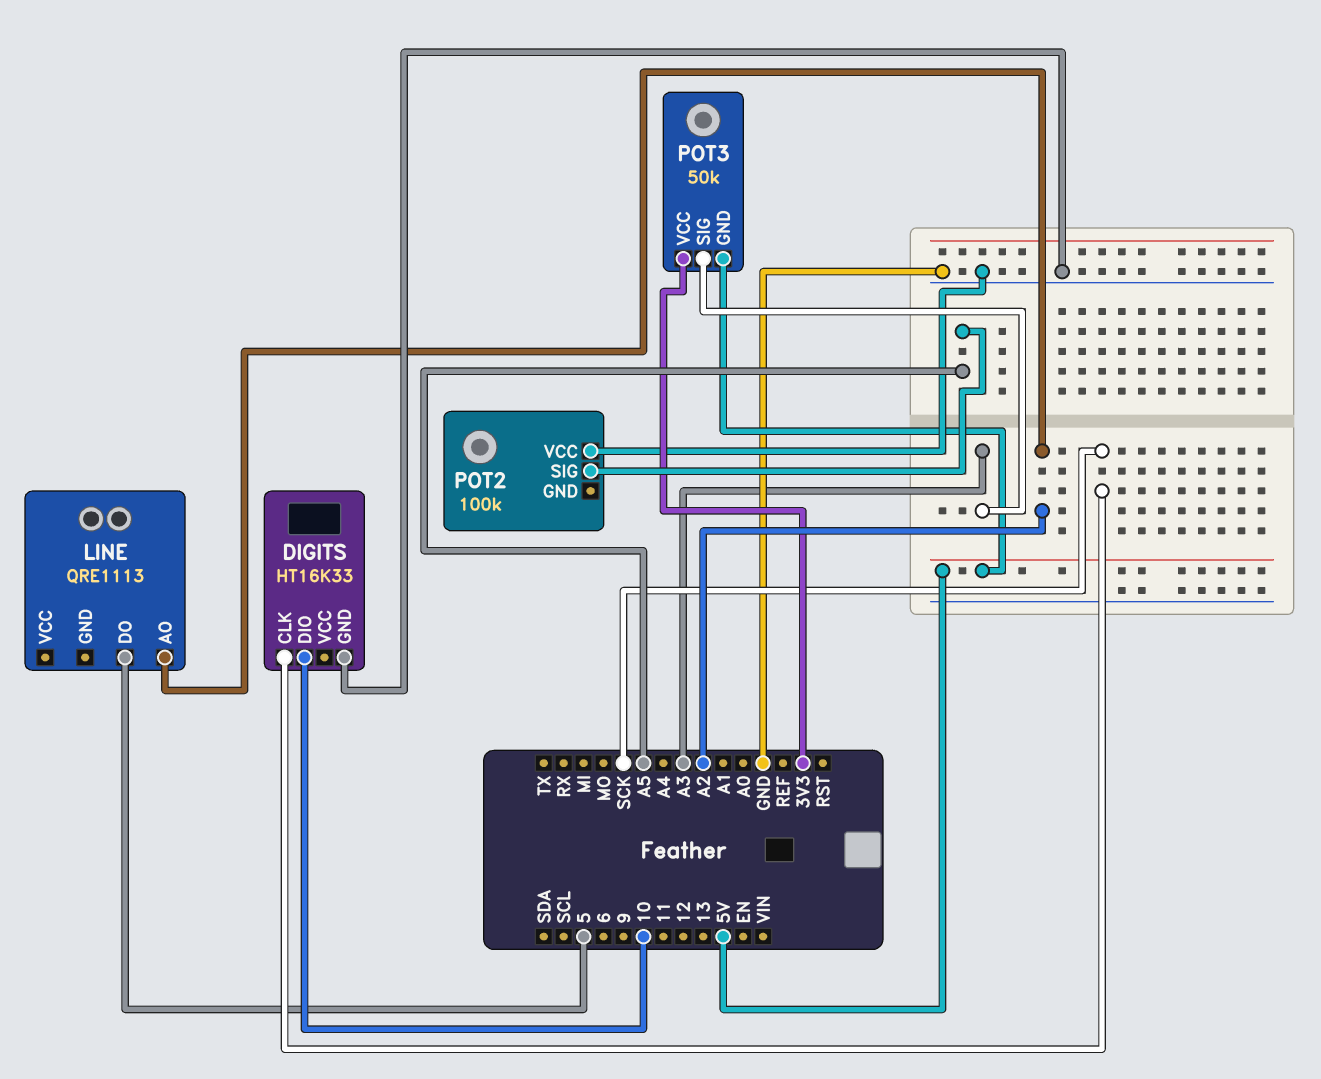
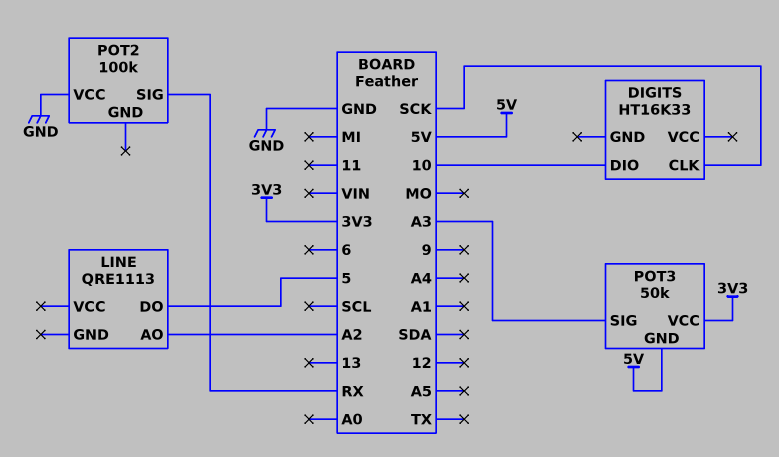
DIGITS pin GND: GND -> none
POT2 pin SIG: A5 -> RX

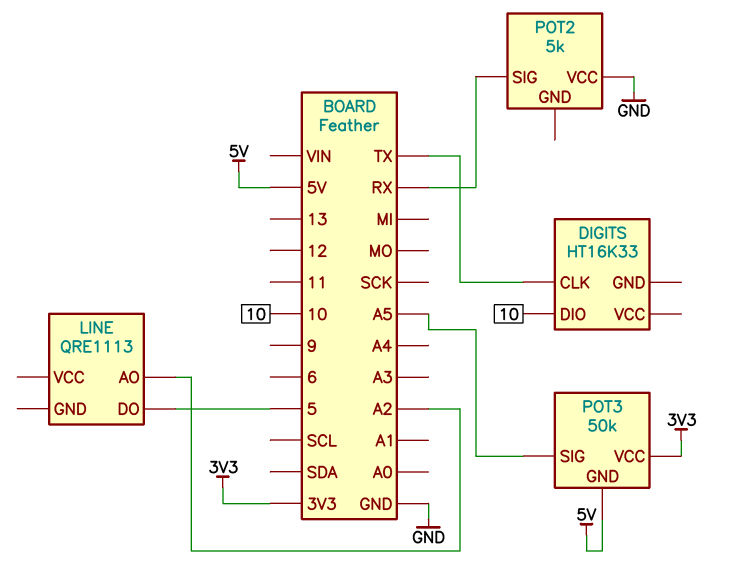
DIGITS pin CLK: SCK -> TX
POT2: 100k -> 5k
POT3 pin SIG: A3 -> A5

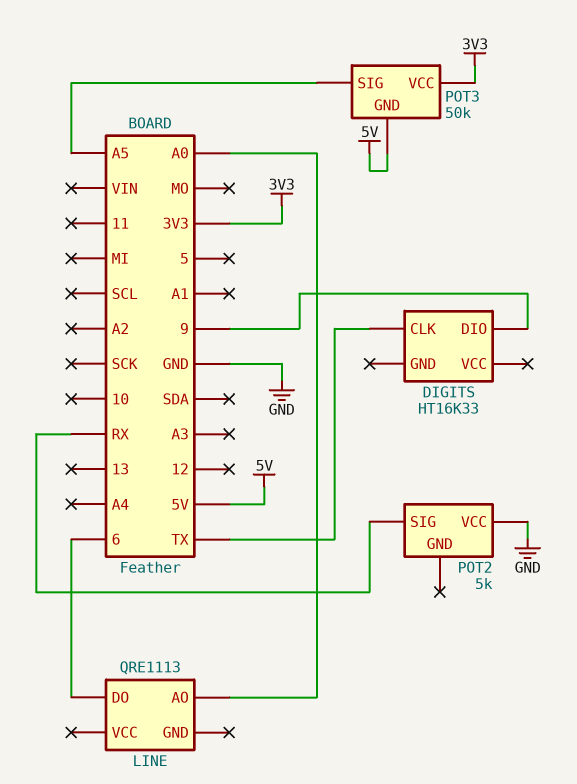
DIGITS pin DIO: 10 -> 9
LINE pin AO: A2 -> A0
LINE pin DO: 5 -> 6

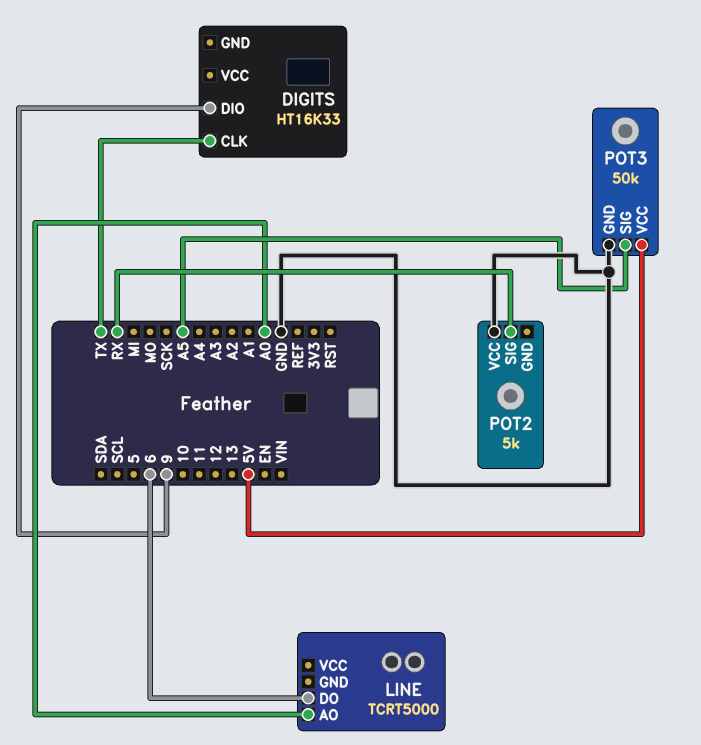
LINE: QRE1113 -> TCRT5000
POT3 pin GND: 5V -> GND
POT3 pin VCC: 3V3 -> 5V

